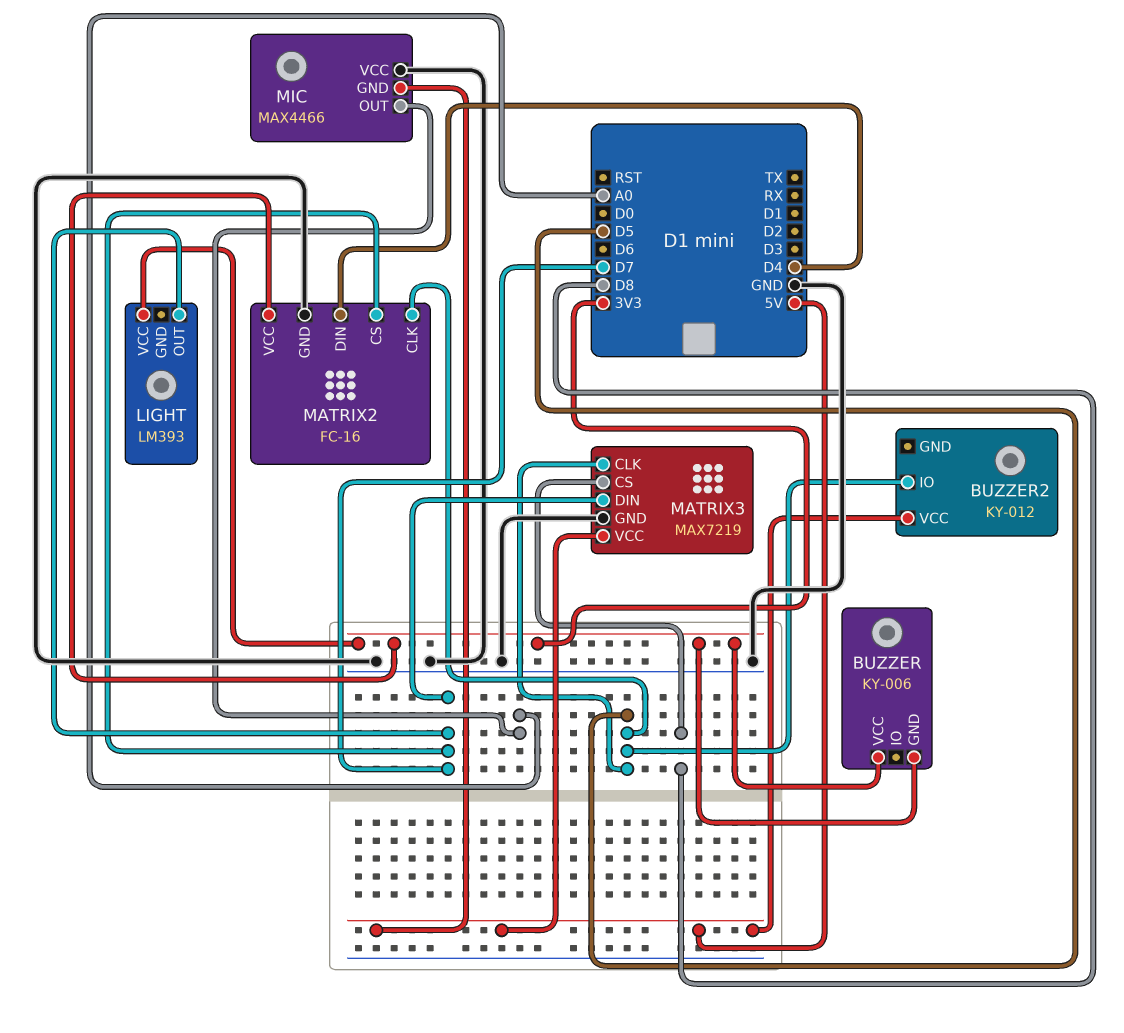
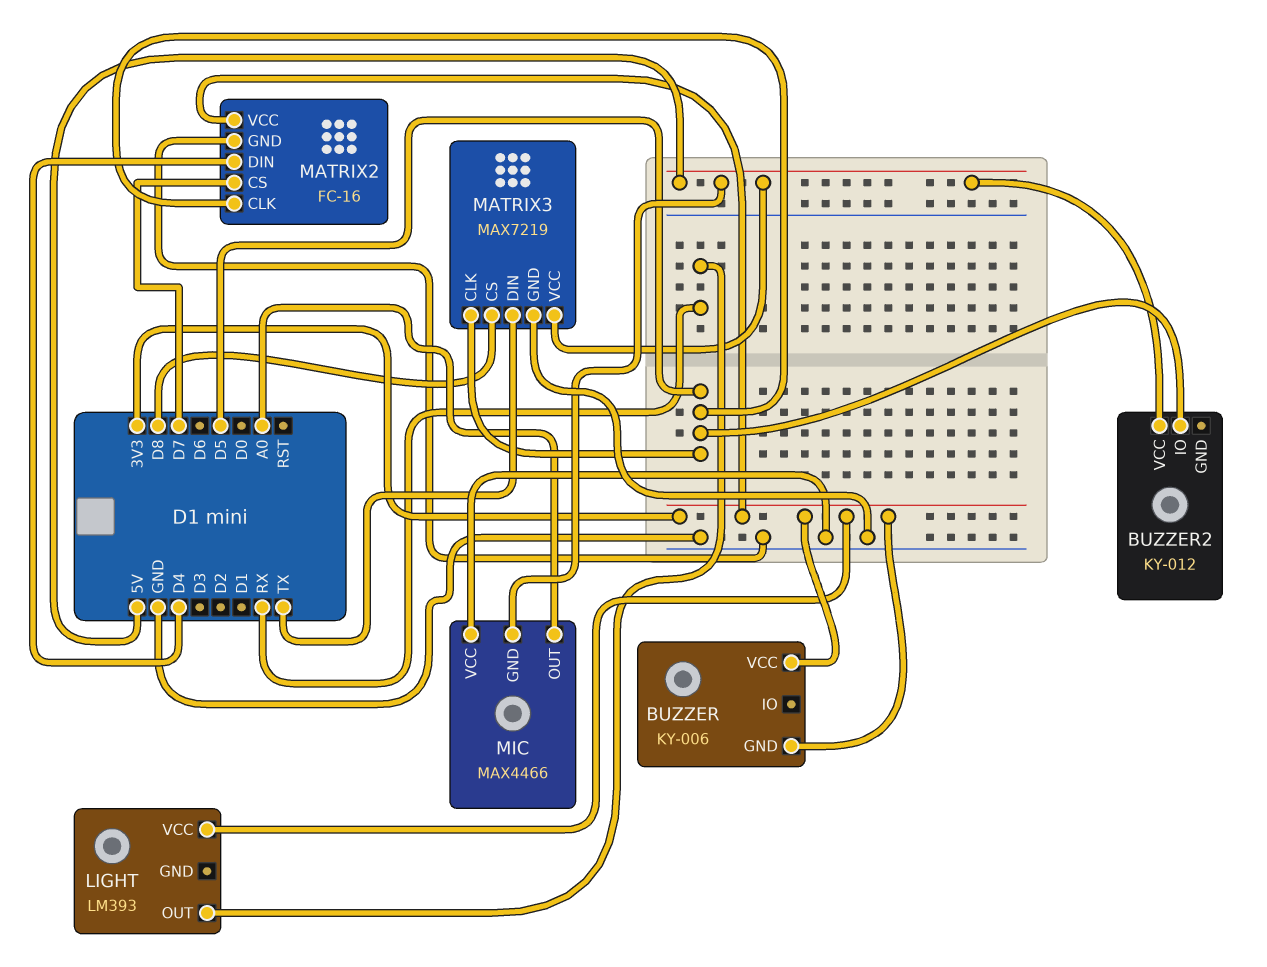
LIGHT pin OUT: D7 -> RX
MATRIX3 pin DIN: D7 -> TX

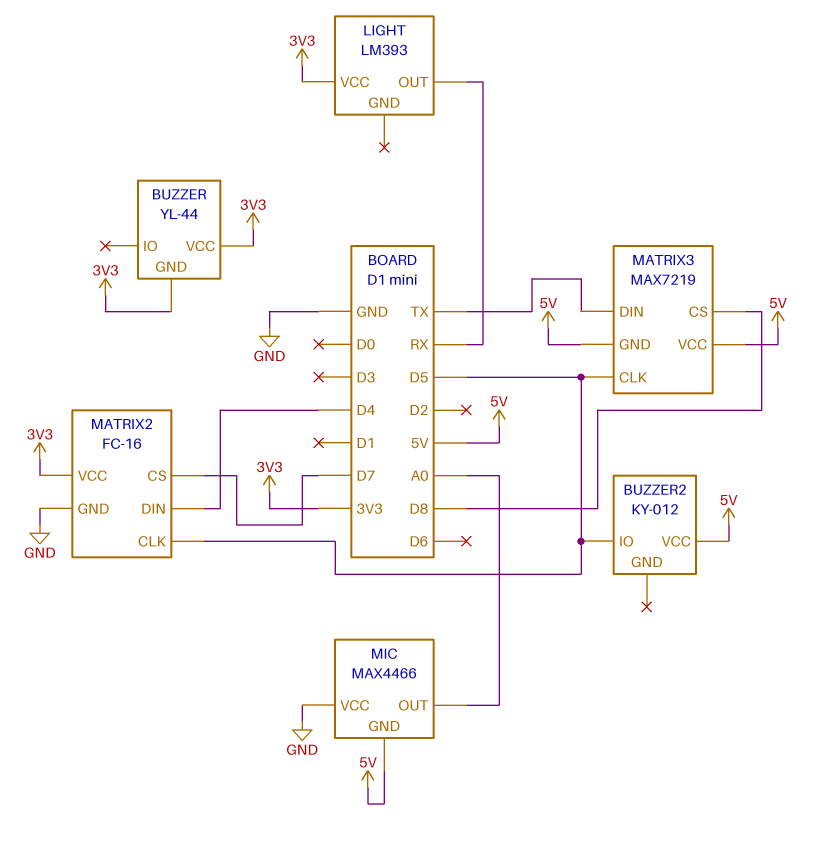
BUZZER: KY-006 -> YL-44
MATRIX3 pin GND: GND -> 5V

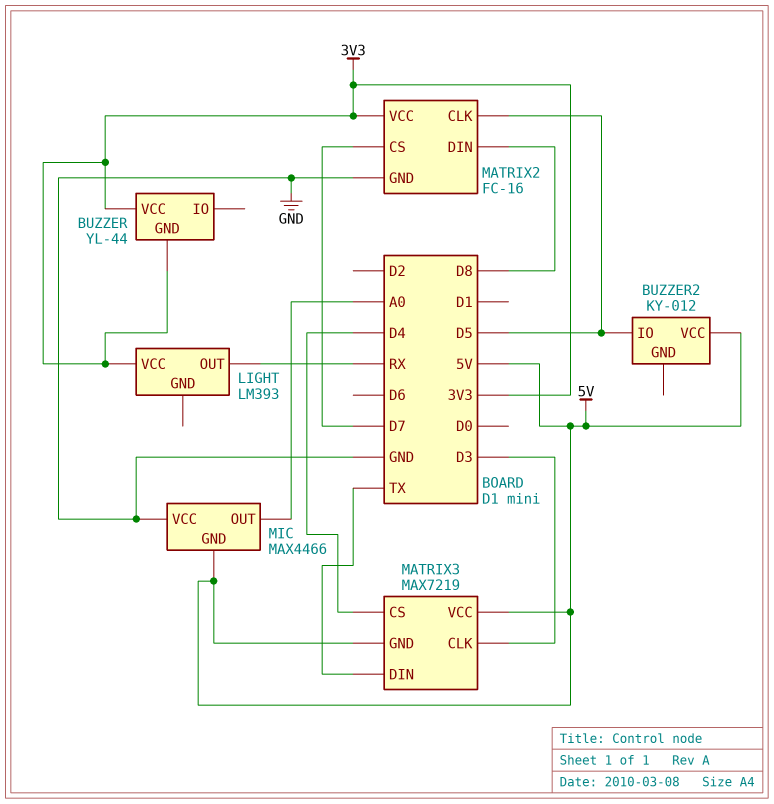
MATRIX2 pin DIN: D4 -> D8
MATRIX3 pin CLK: D5 -> D3
MATRIX3 pin CS: D8 -> D4

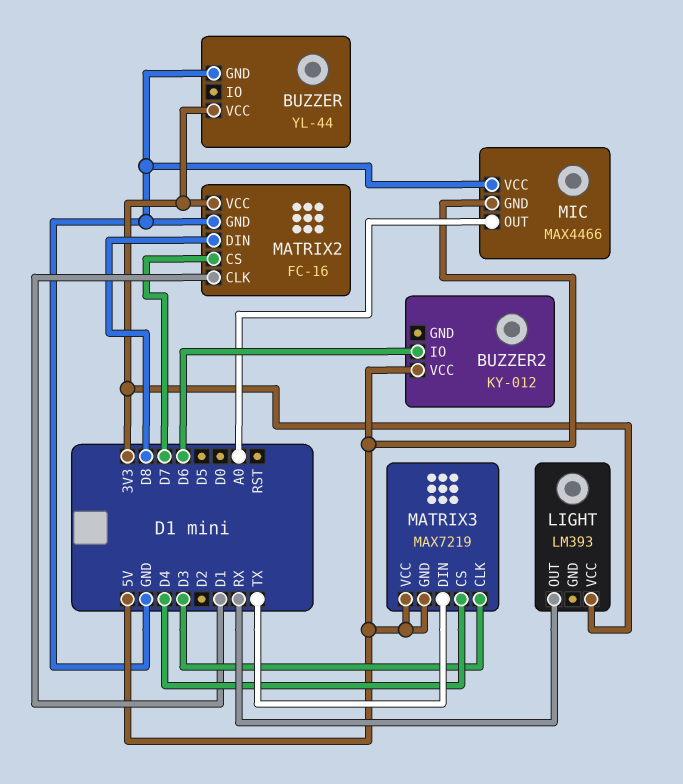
BUZZER pin GND: 3V3 -> GND
BUZZER2 pin IO: D5 -> D6
MATRIX2 pin CLK: D5 -> D1

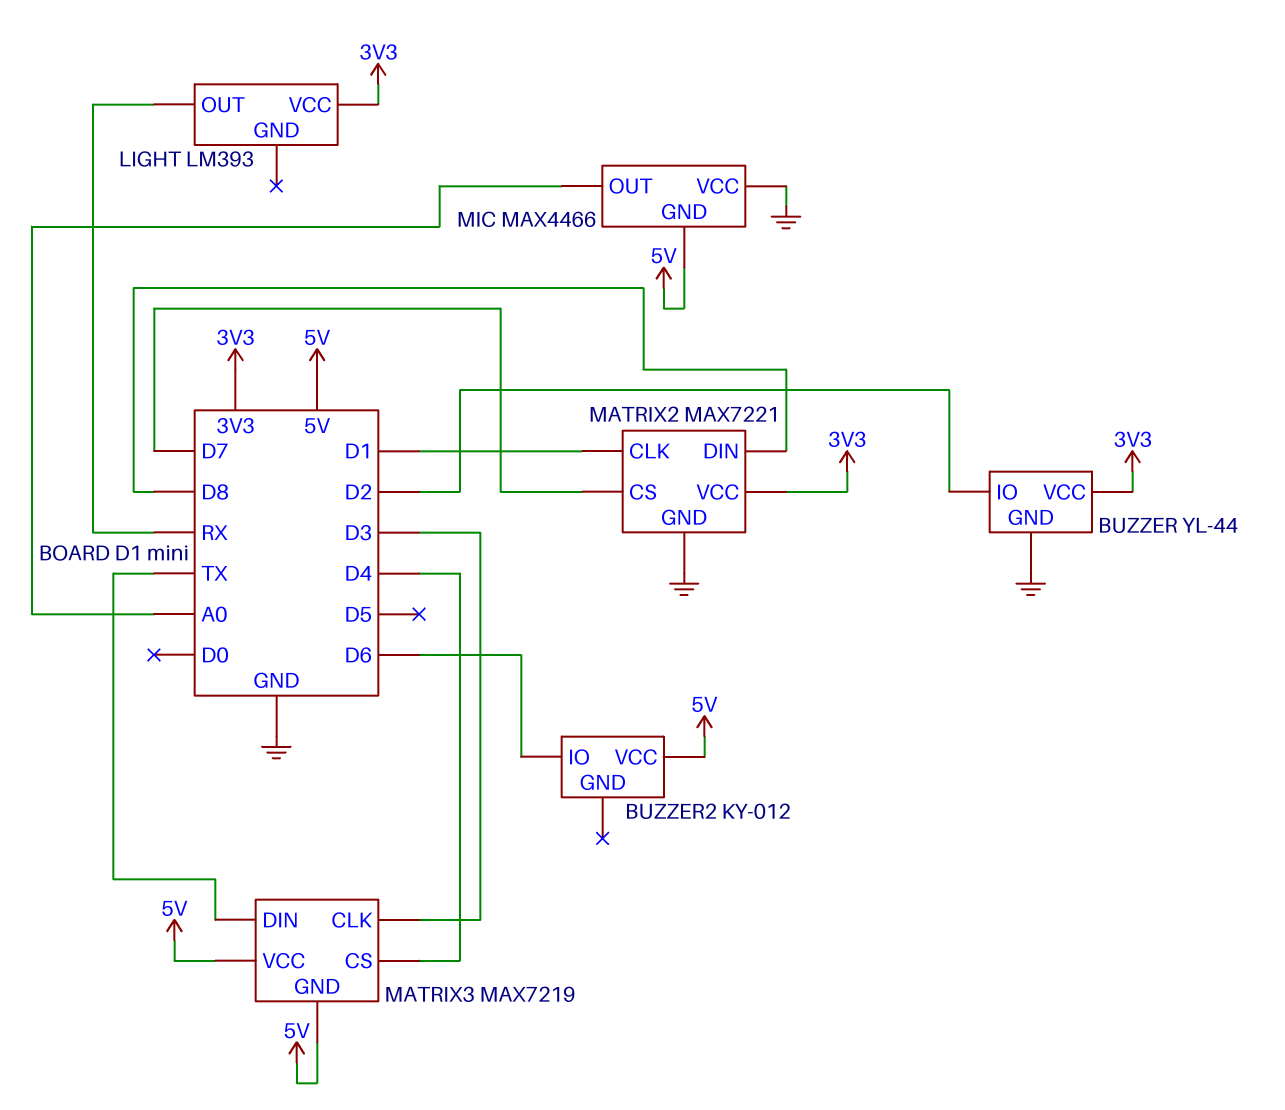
BUZZER pin IO: none -> D2
MATRIX2: FC-16 -> MAX7221

